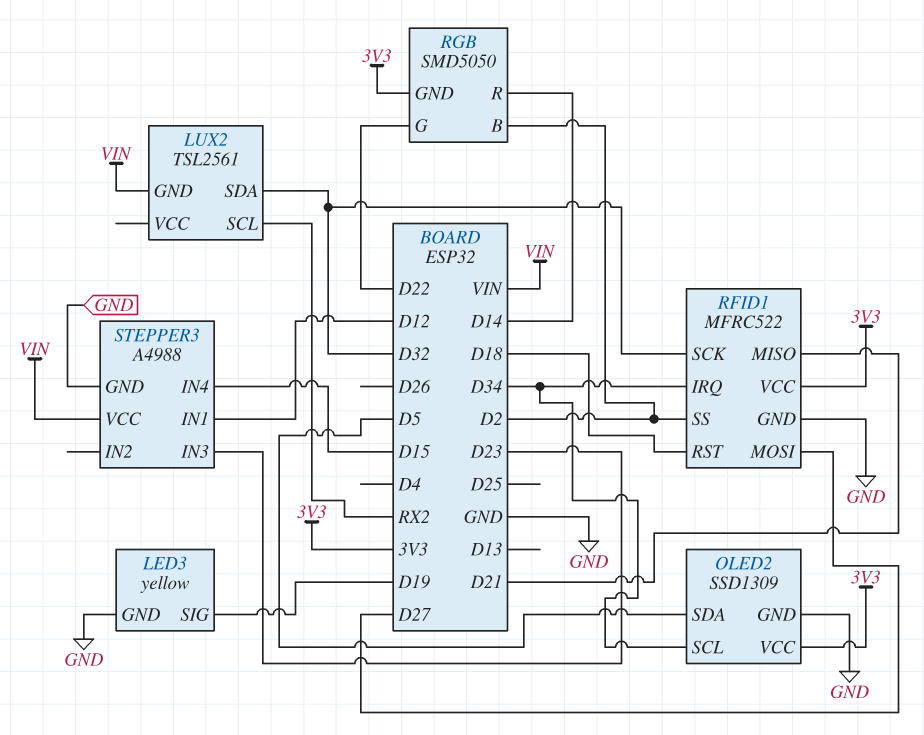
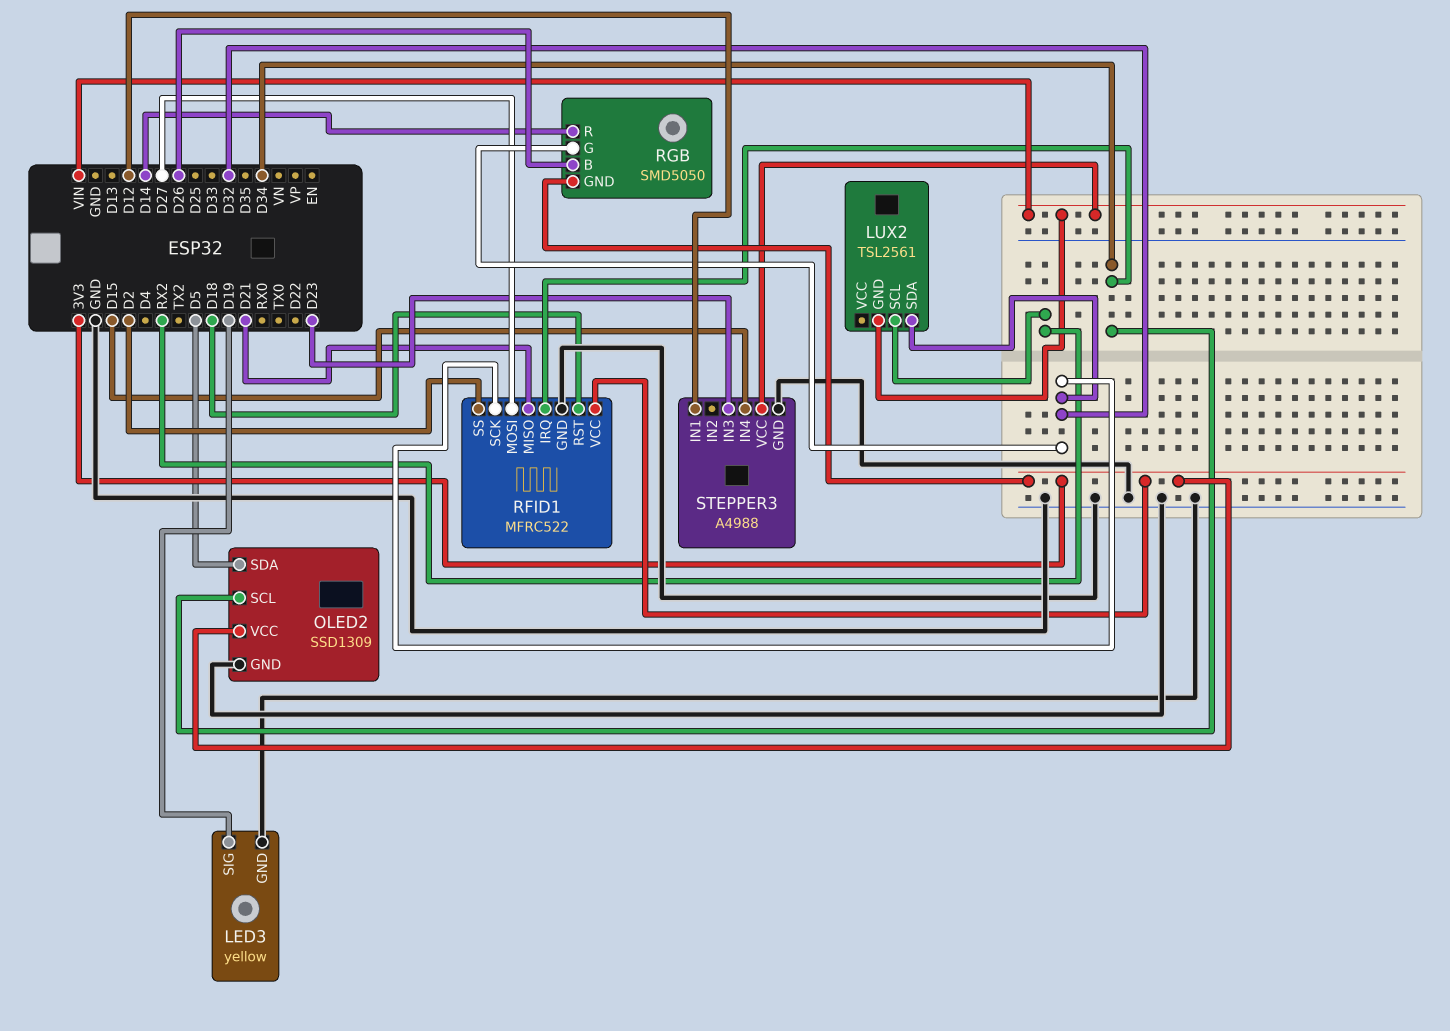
RGB pin B: D2 -> D26
RGB pin G: D22 -> D32

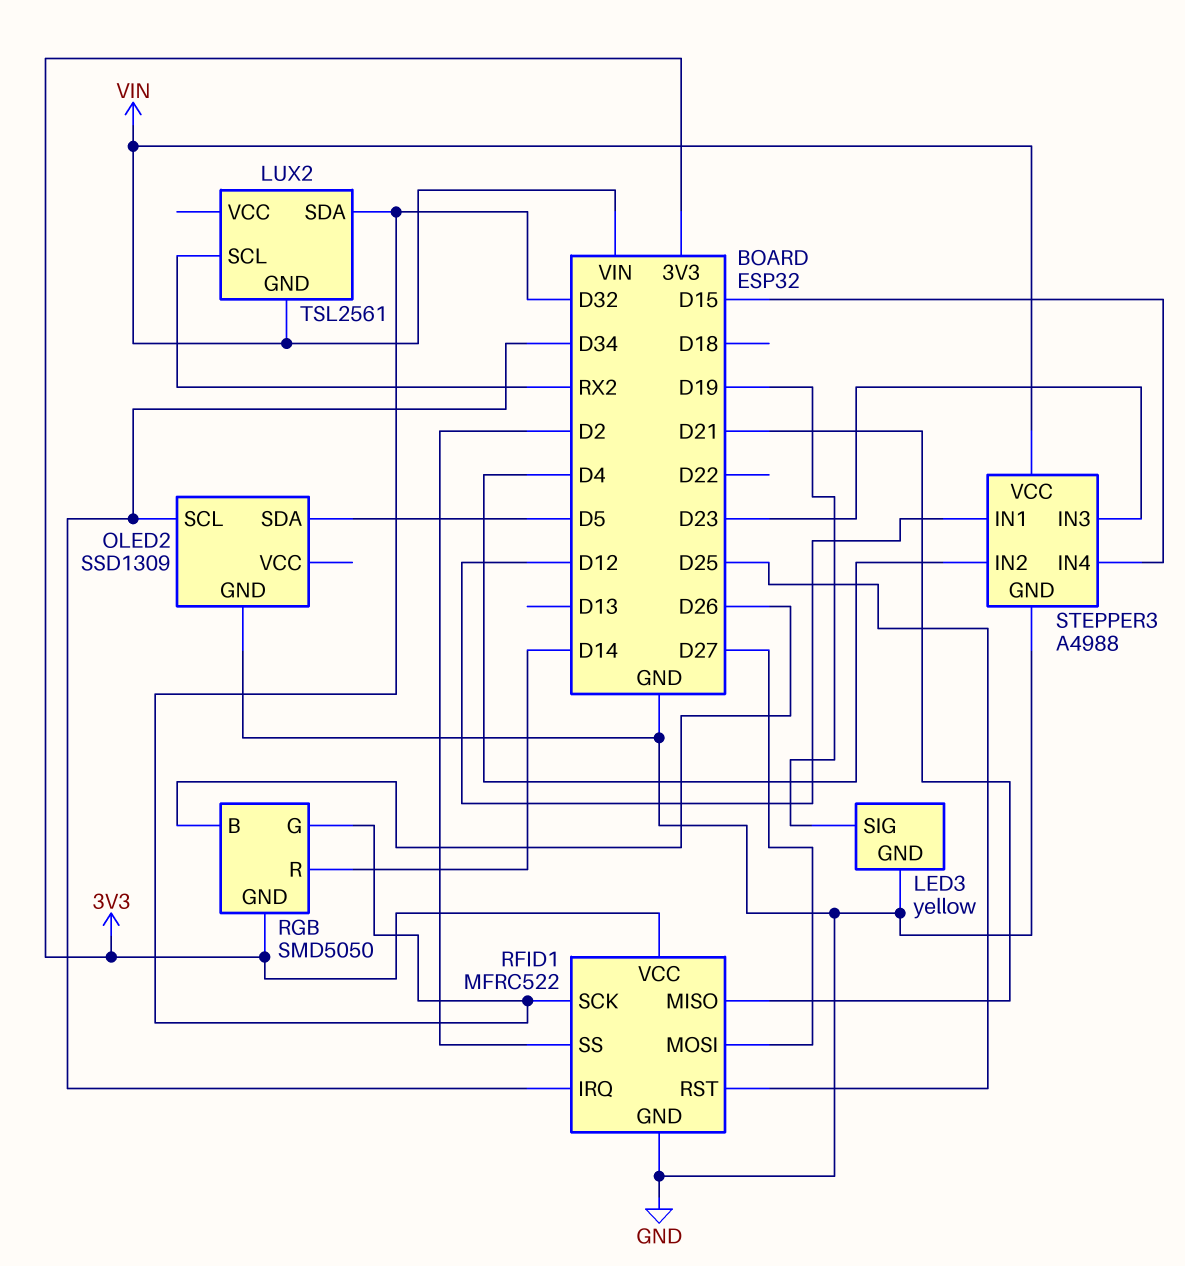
OLED2 pin VCC: 3V3 -> none
RFID1 pin RST: D18 -> D25
STEPPER3 pin IN2: none -> D4

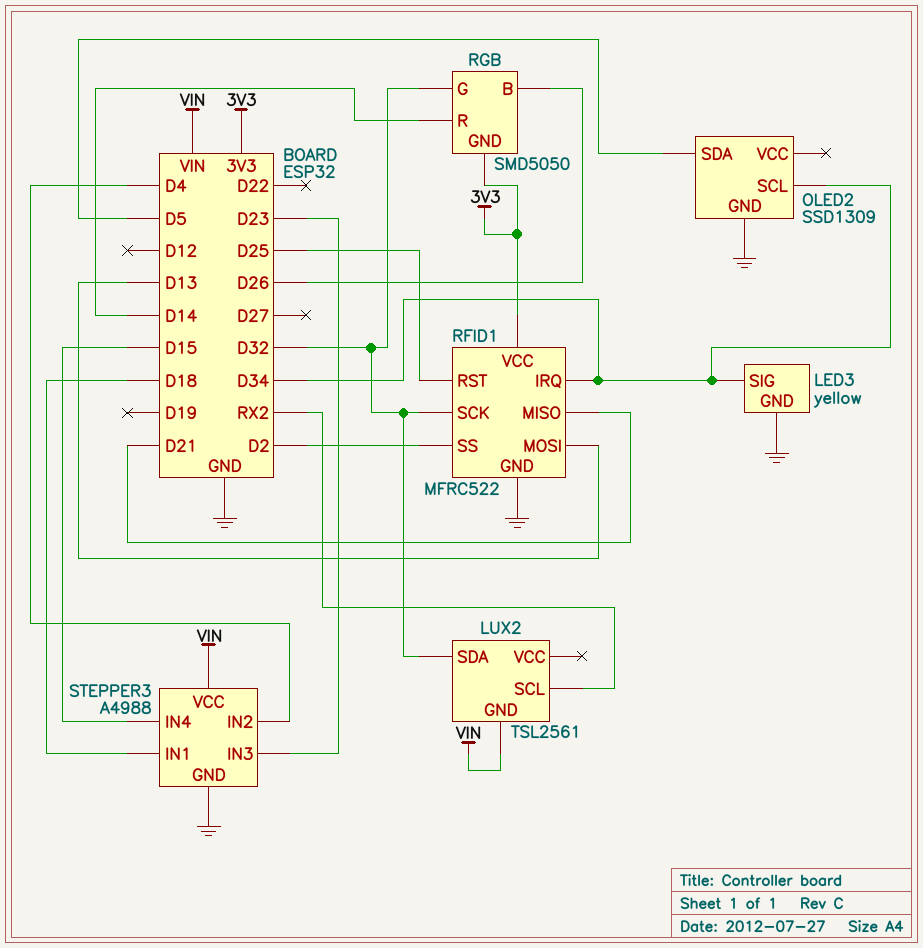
LED3 pin SIG: D19 -> D34
RFID1 pin MOSI: D27 -> D13
STEPPER3 pin IN1: D12 -> D18

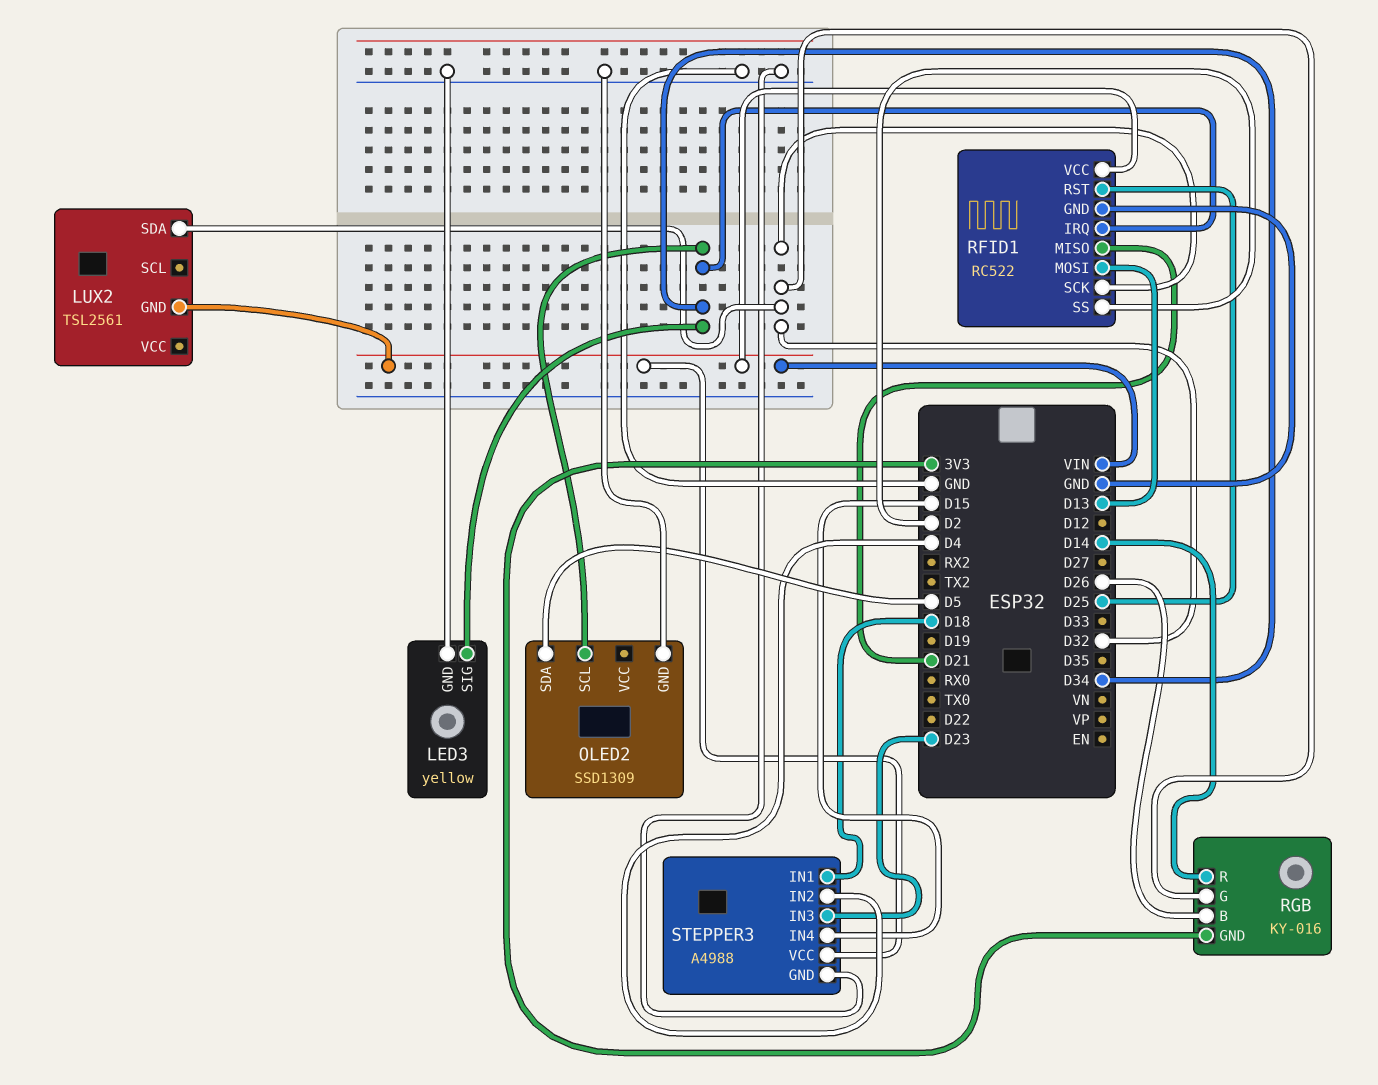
LUX2 pin SCL: RX2 -> none
RFID1: MFRC522 -> RC522
RFID1 pin VCC: 3V3 -> VIN
RGB: SMD5050 -> KY-016

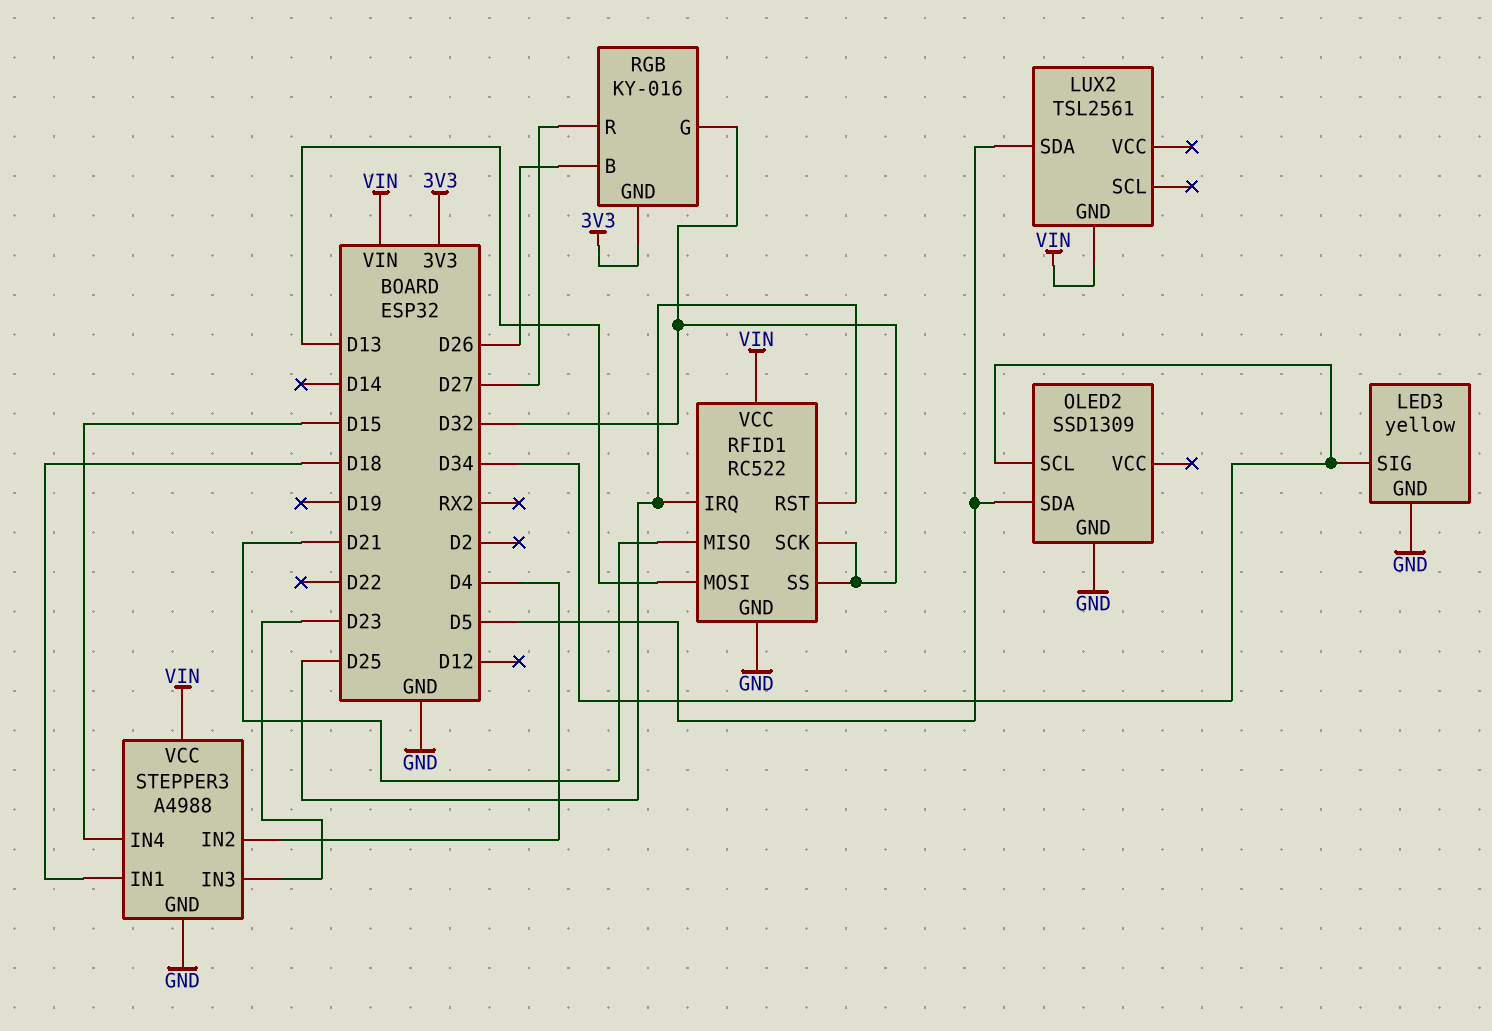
LUX2 pin SDA: D32 -> D5
RFID1 pin IRQ: D34 -> D25
RFID1 pin SS: D2 -> D32
RGB pin R: D14 -> D27

